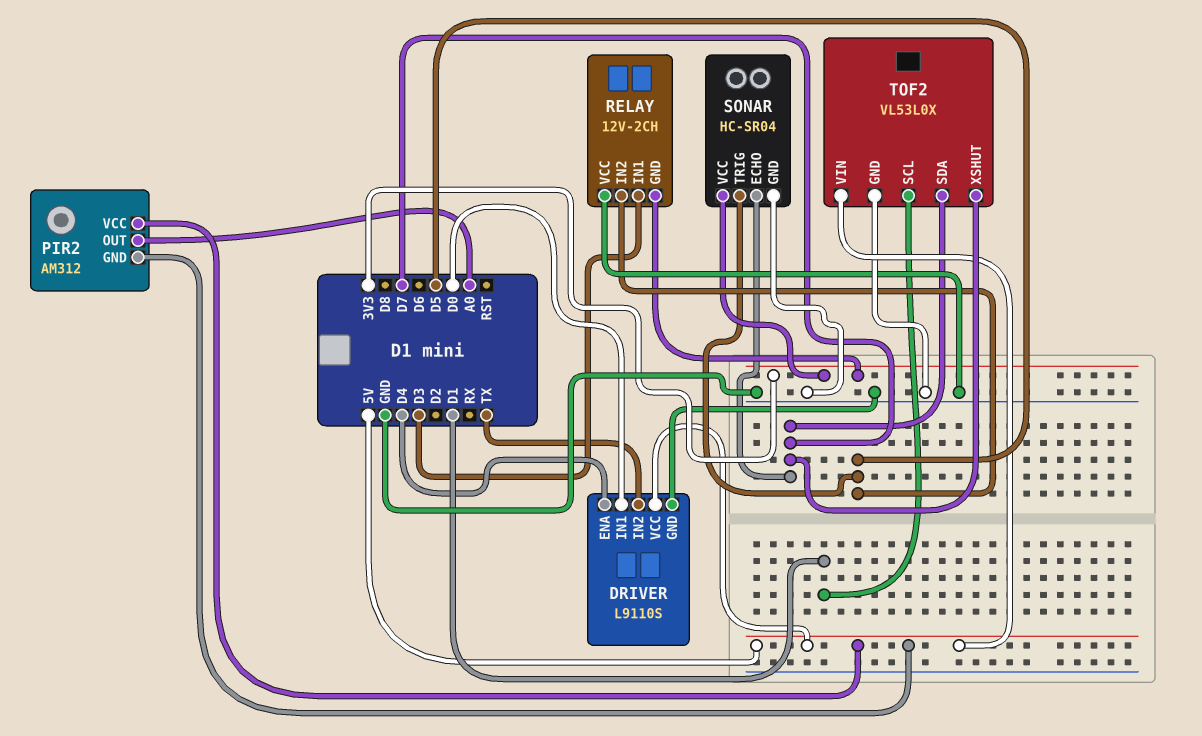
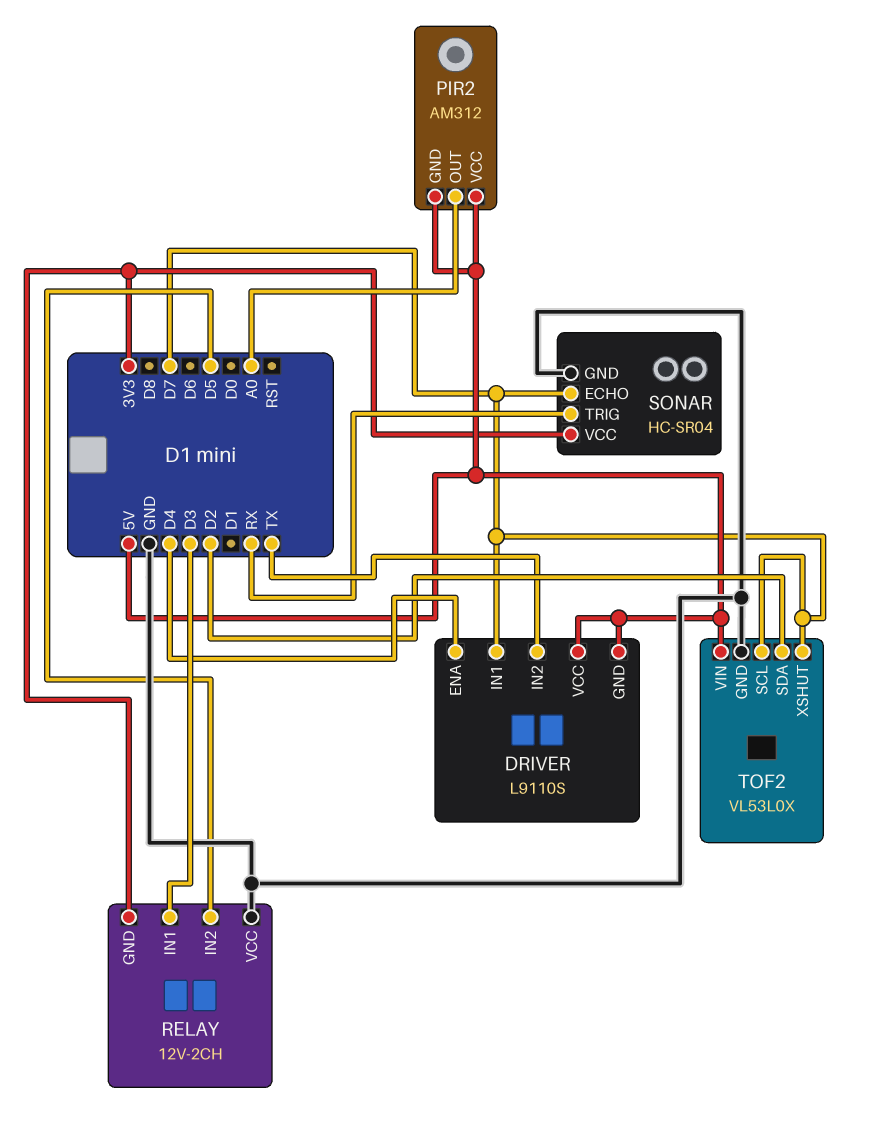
DRIVER pin GND: GND -> 5V
DRIVER pin IN1: D0 -> D7
SONAR pin TRIG: D5 -> RX
TOF2 pin SCL: D1 -> D7
TOF2 pin SDA: D7 -> D2

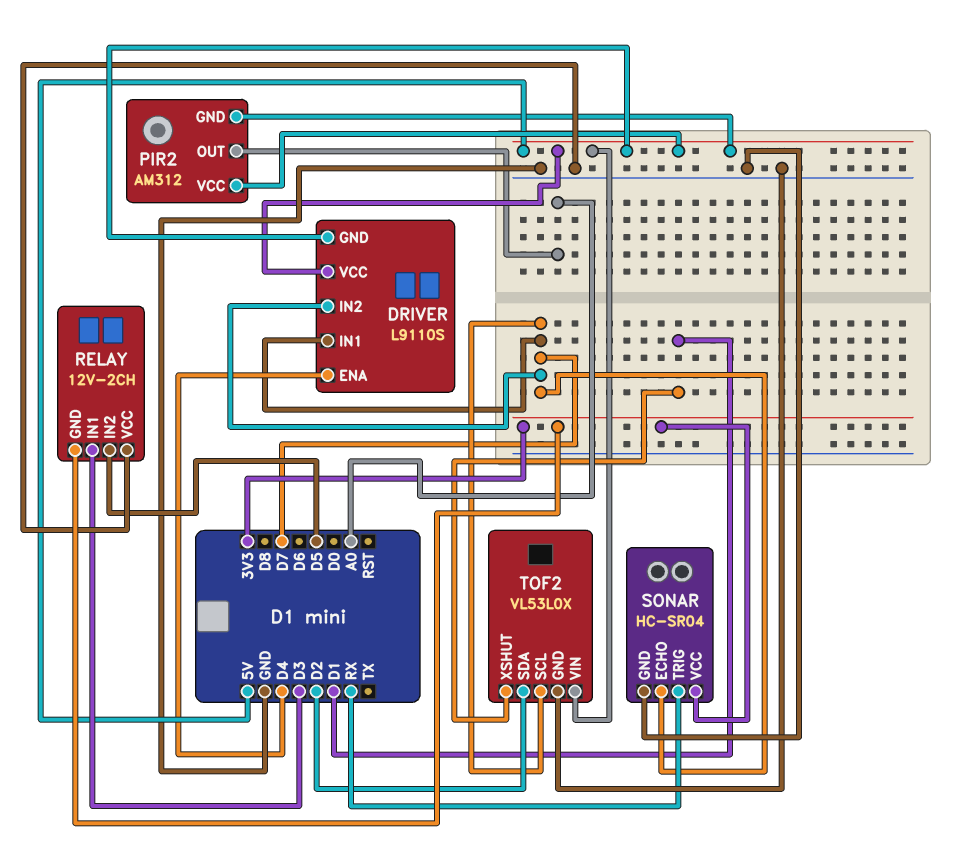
DRIVER pin IN2: TX -> D7
TOF2 pin XSHUT: D7 -> D1

